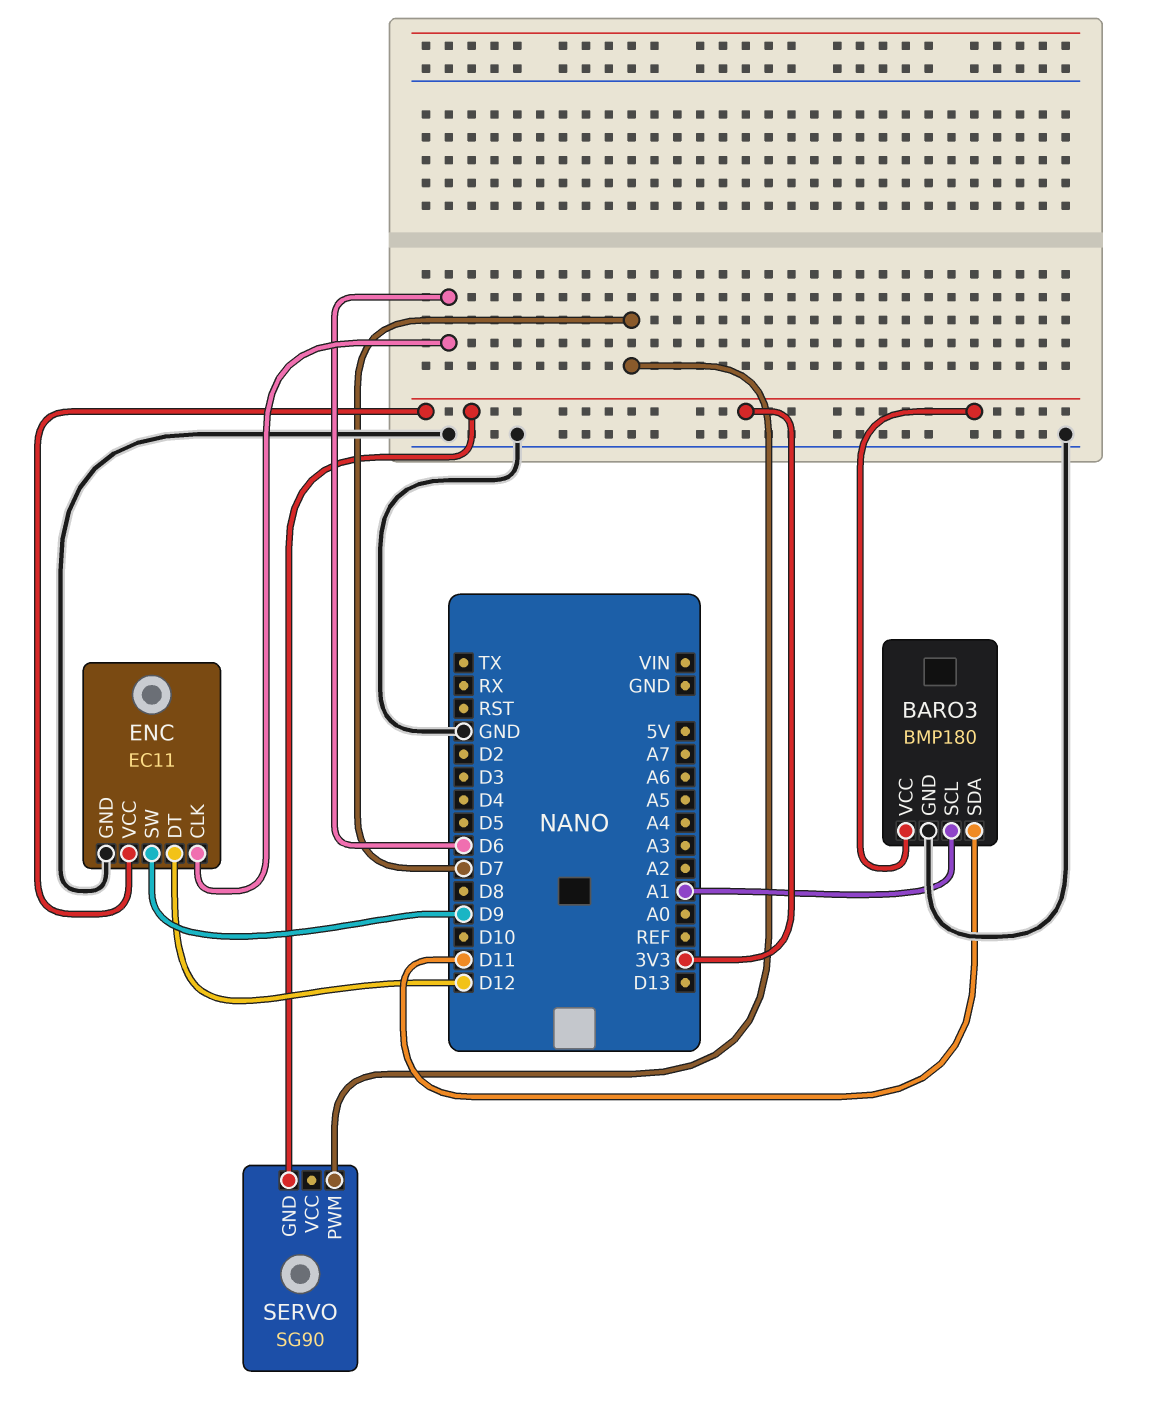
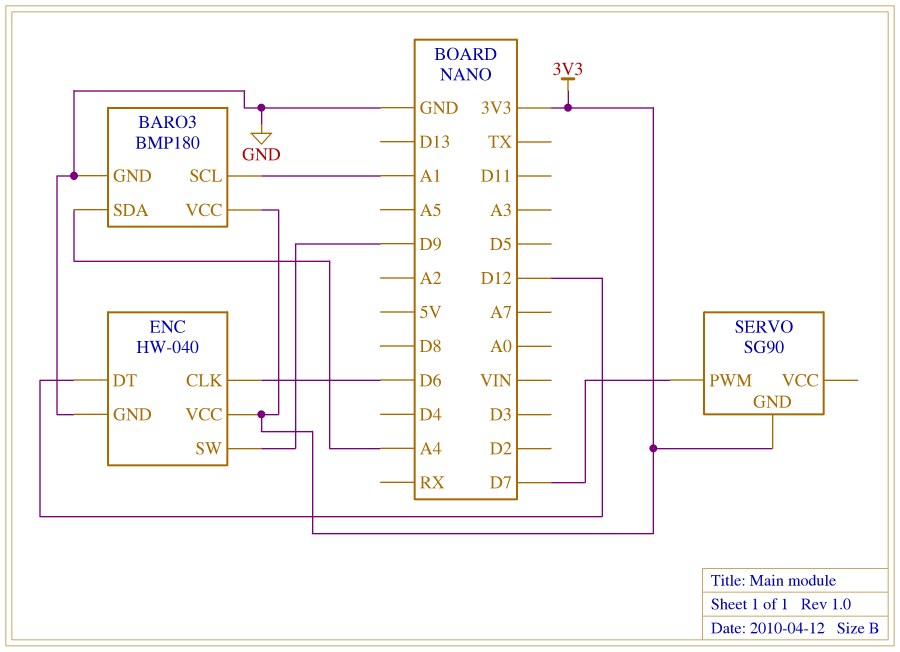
BARO3 pin SDA: D11 -> A4
ENC: EC11 -> HW-040

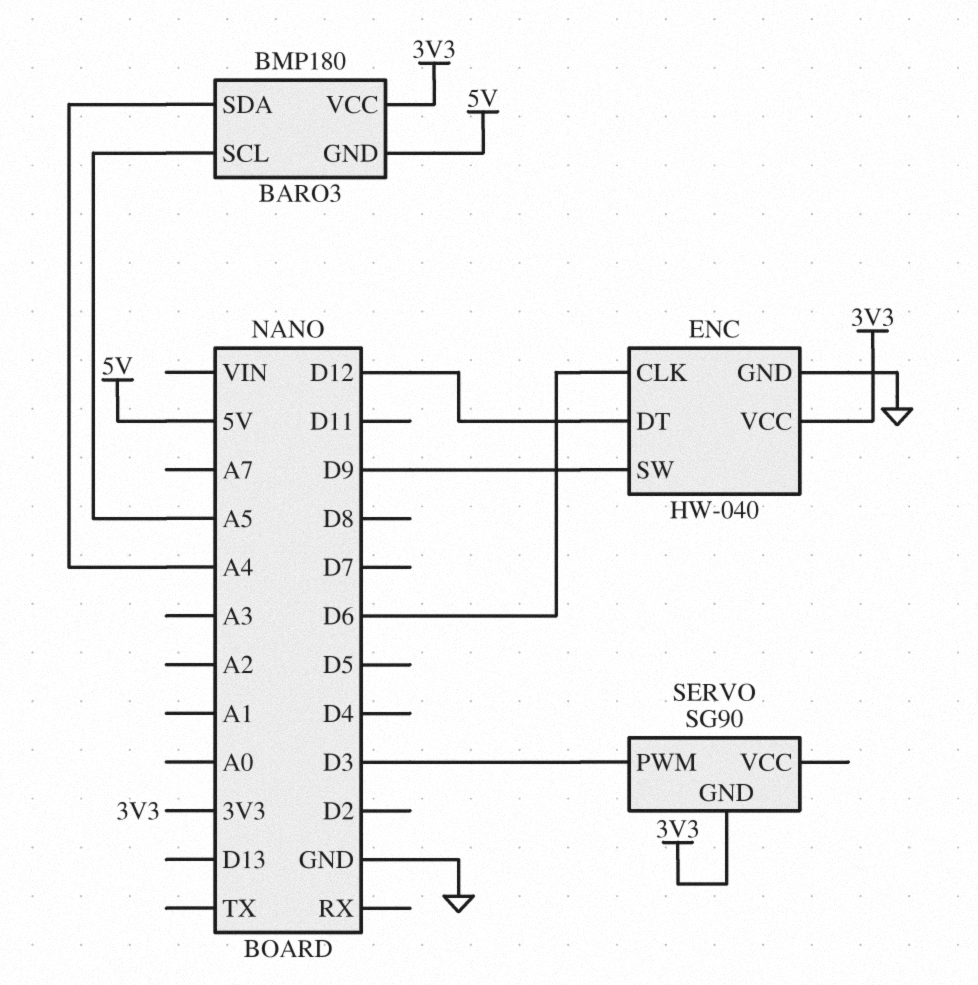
BARO3 pin GND: GND -> 5V
BARO3 pin SCL: A1 -> A5
SERVO pin PWM: D7 -> D3

